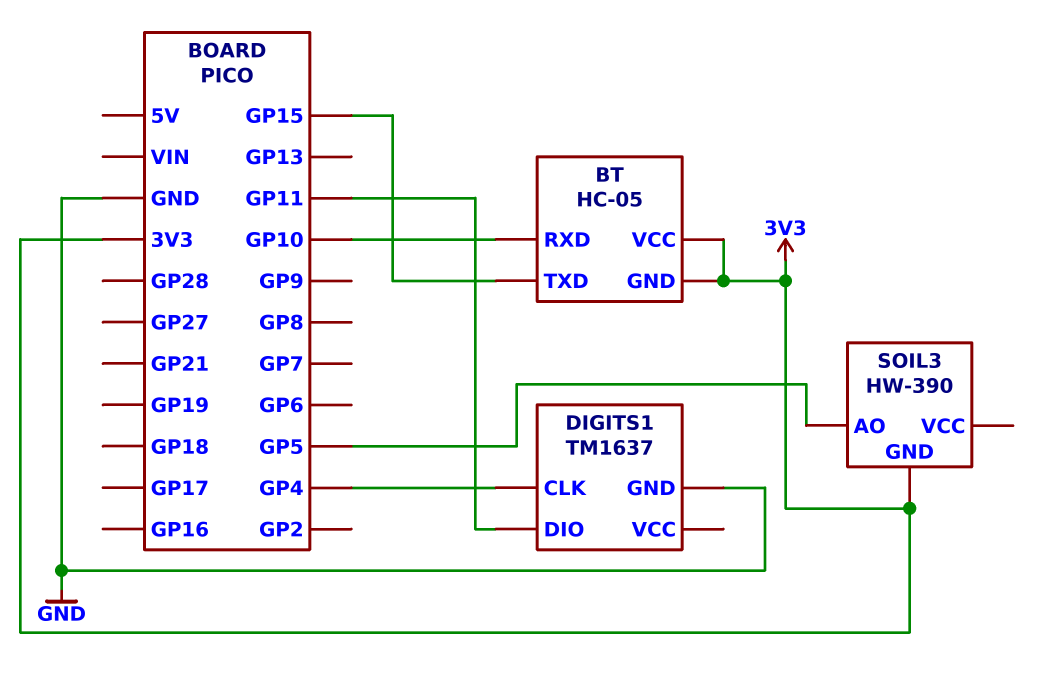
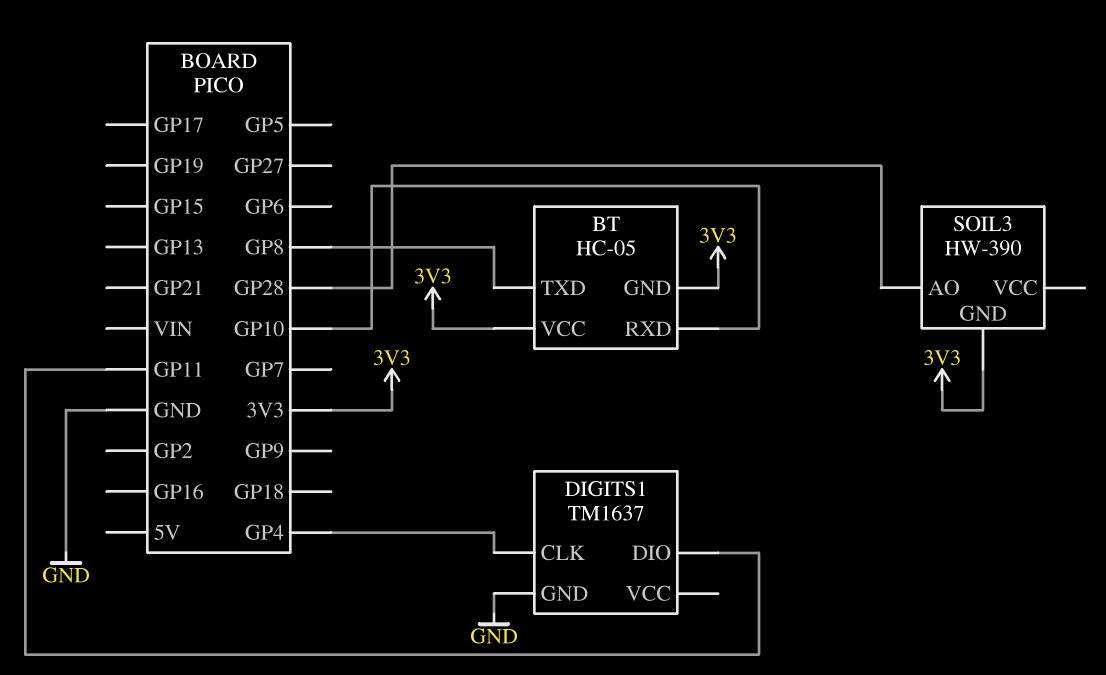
BT pin TXD: GP15 -> GP8
SOIL3 pin AO: GP5 -> GP28

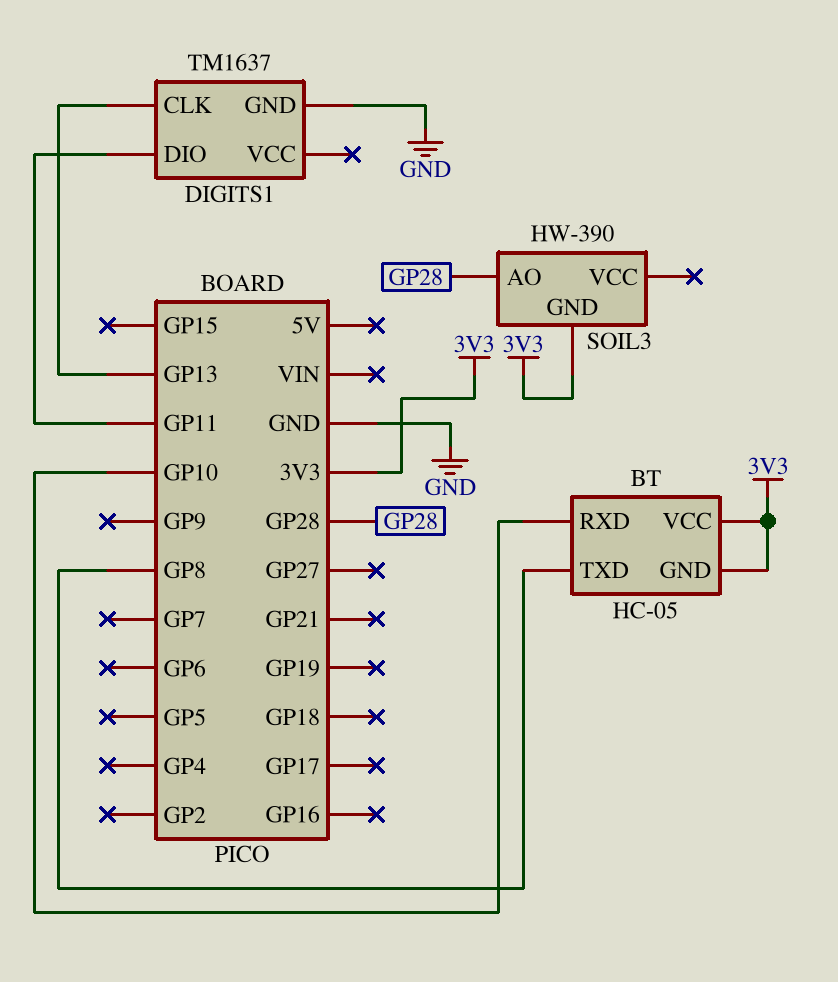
DIGITS1 pin CLK: GP4 -> GP13

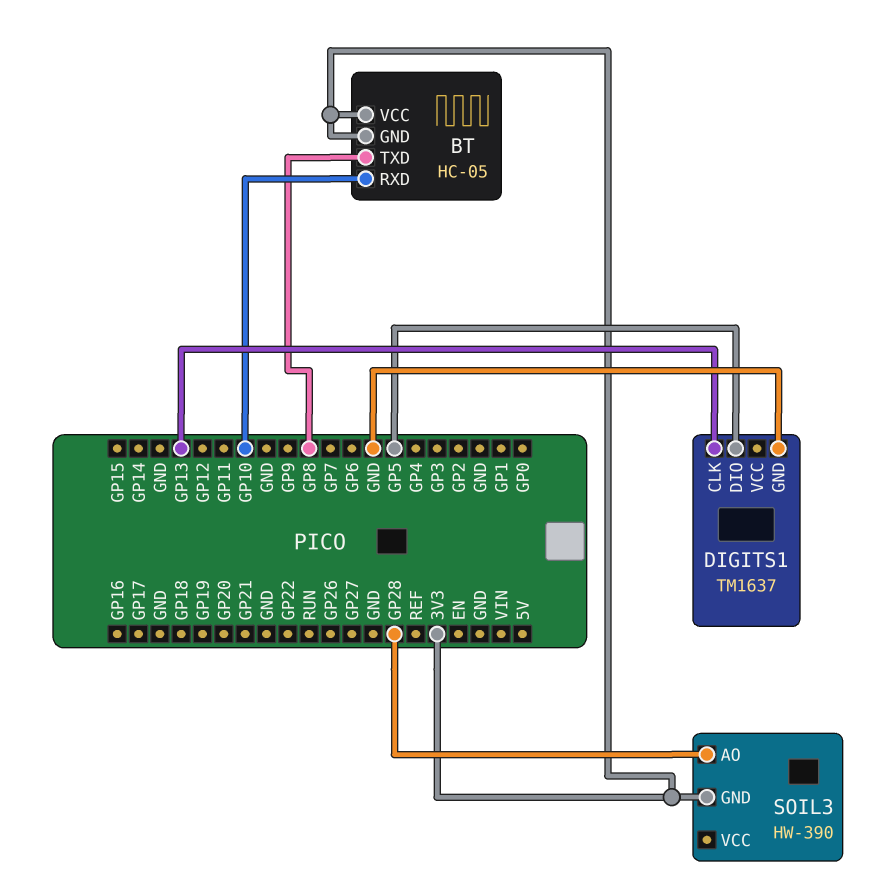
DIGITS1 pin DIO: GP11 -> GP5

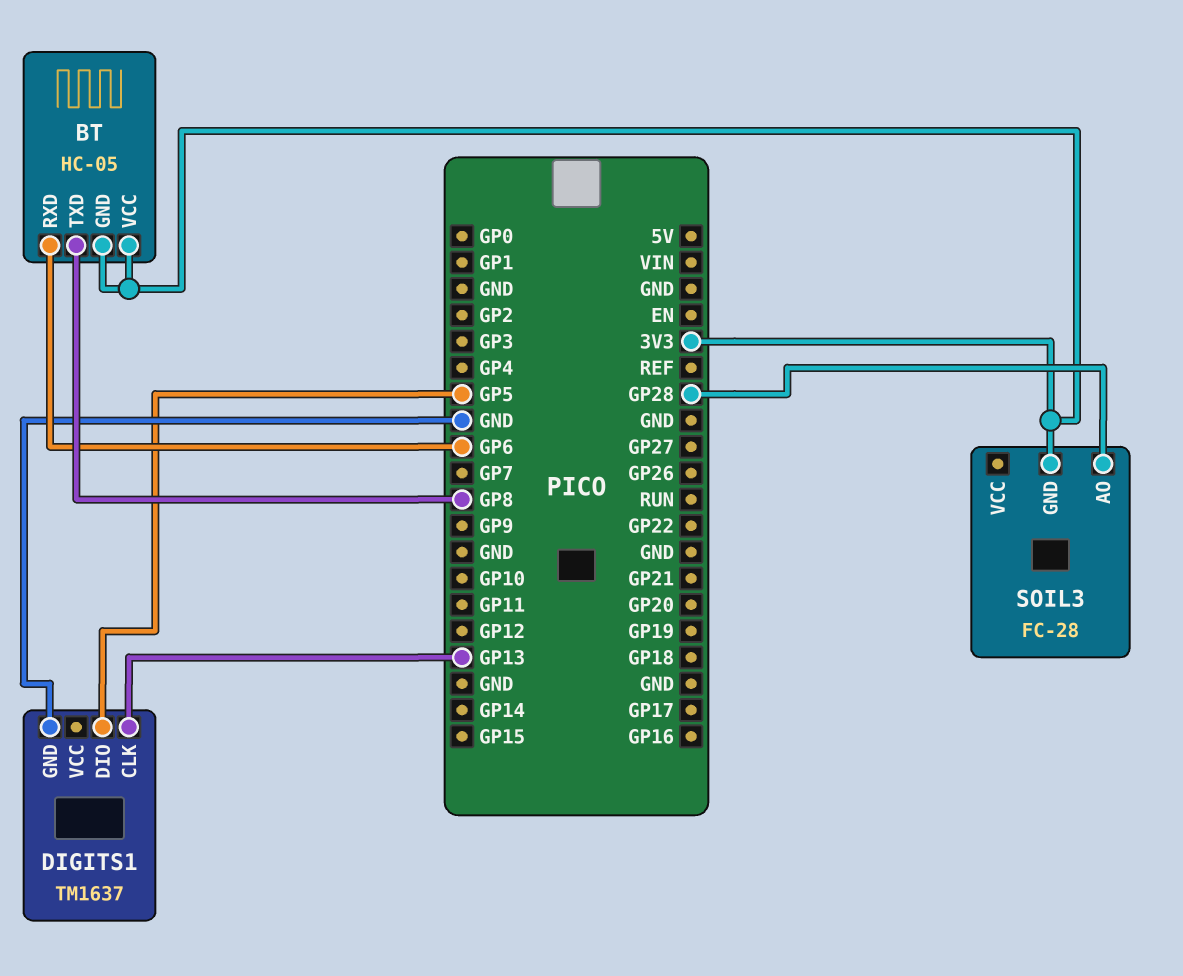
BT pin RXD: GP10 -> GP6
SOIL3: HW-390 -> FC-28

